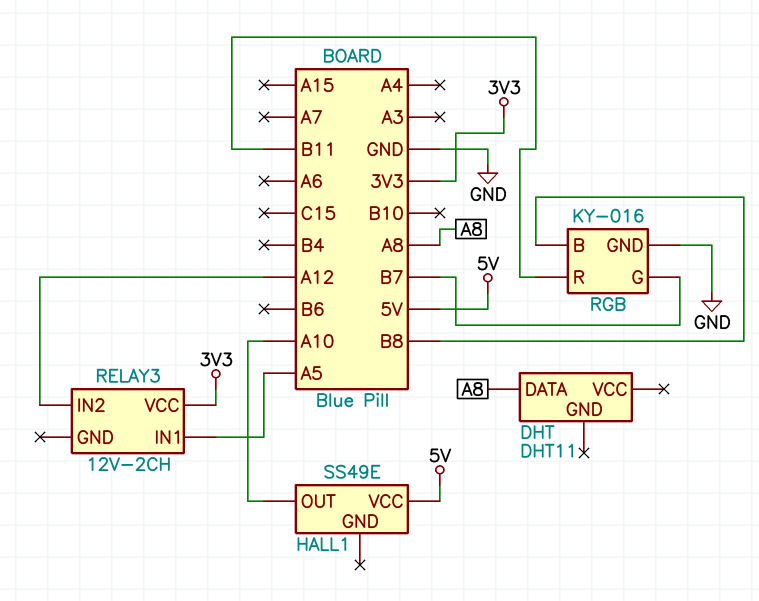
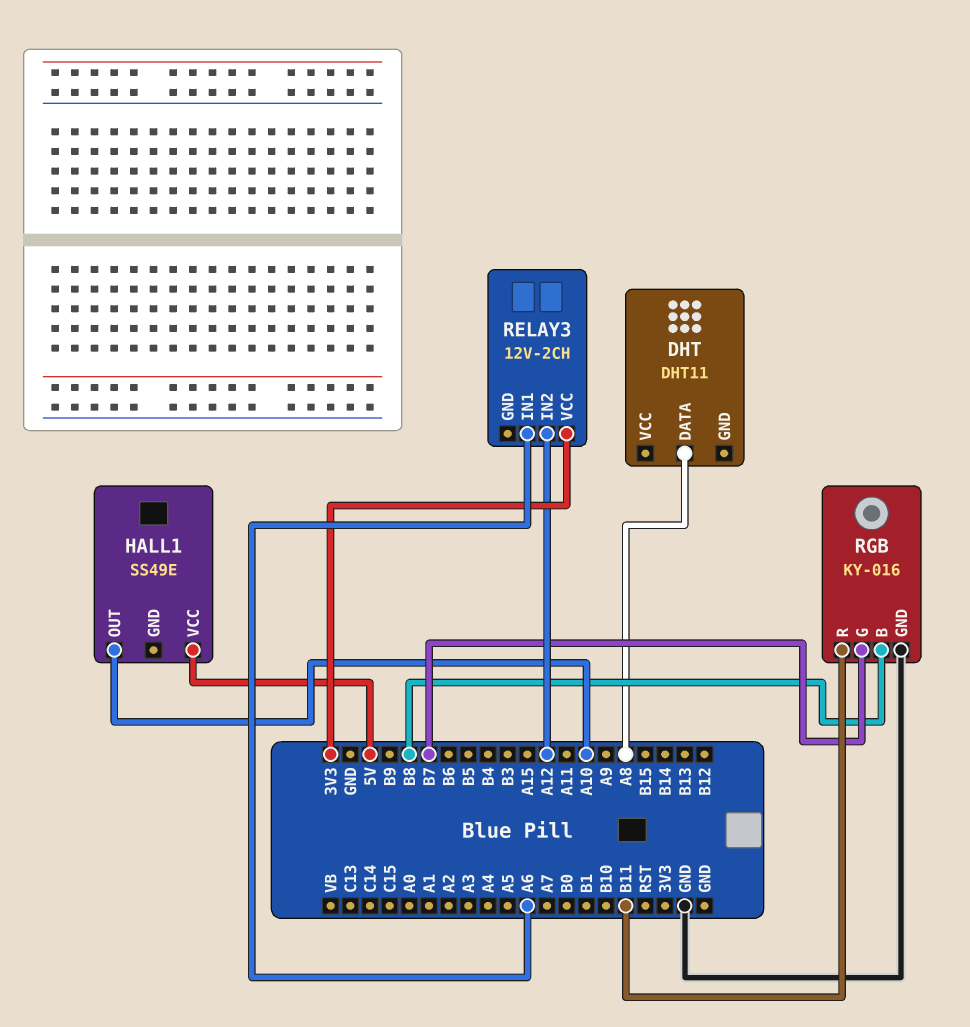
RELAY3 pin IN1: A5 -> A6

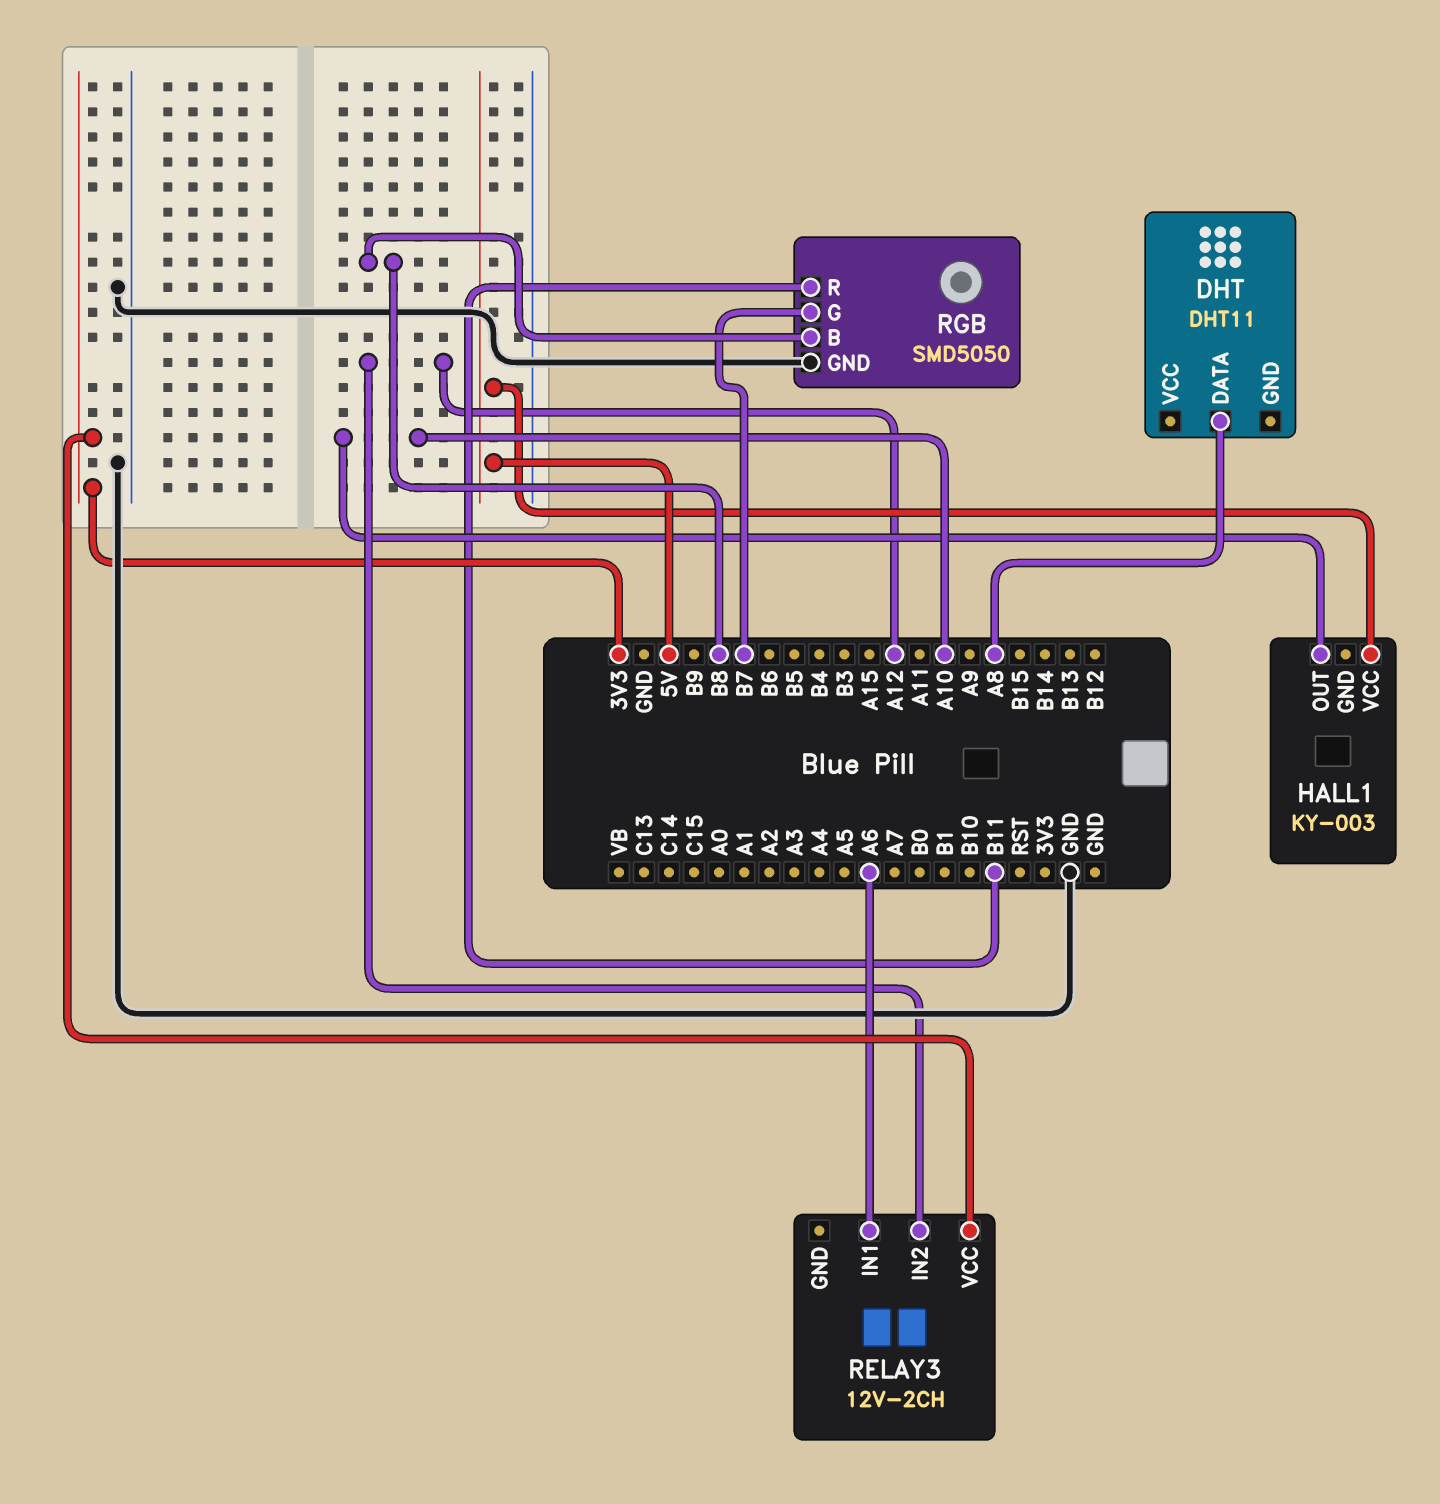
HALL1: SS49E -> KY-003
RGB: KY-016 -> SMD5050

